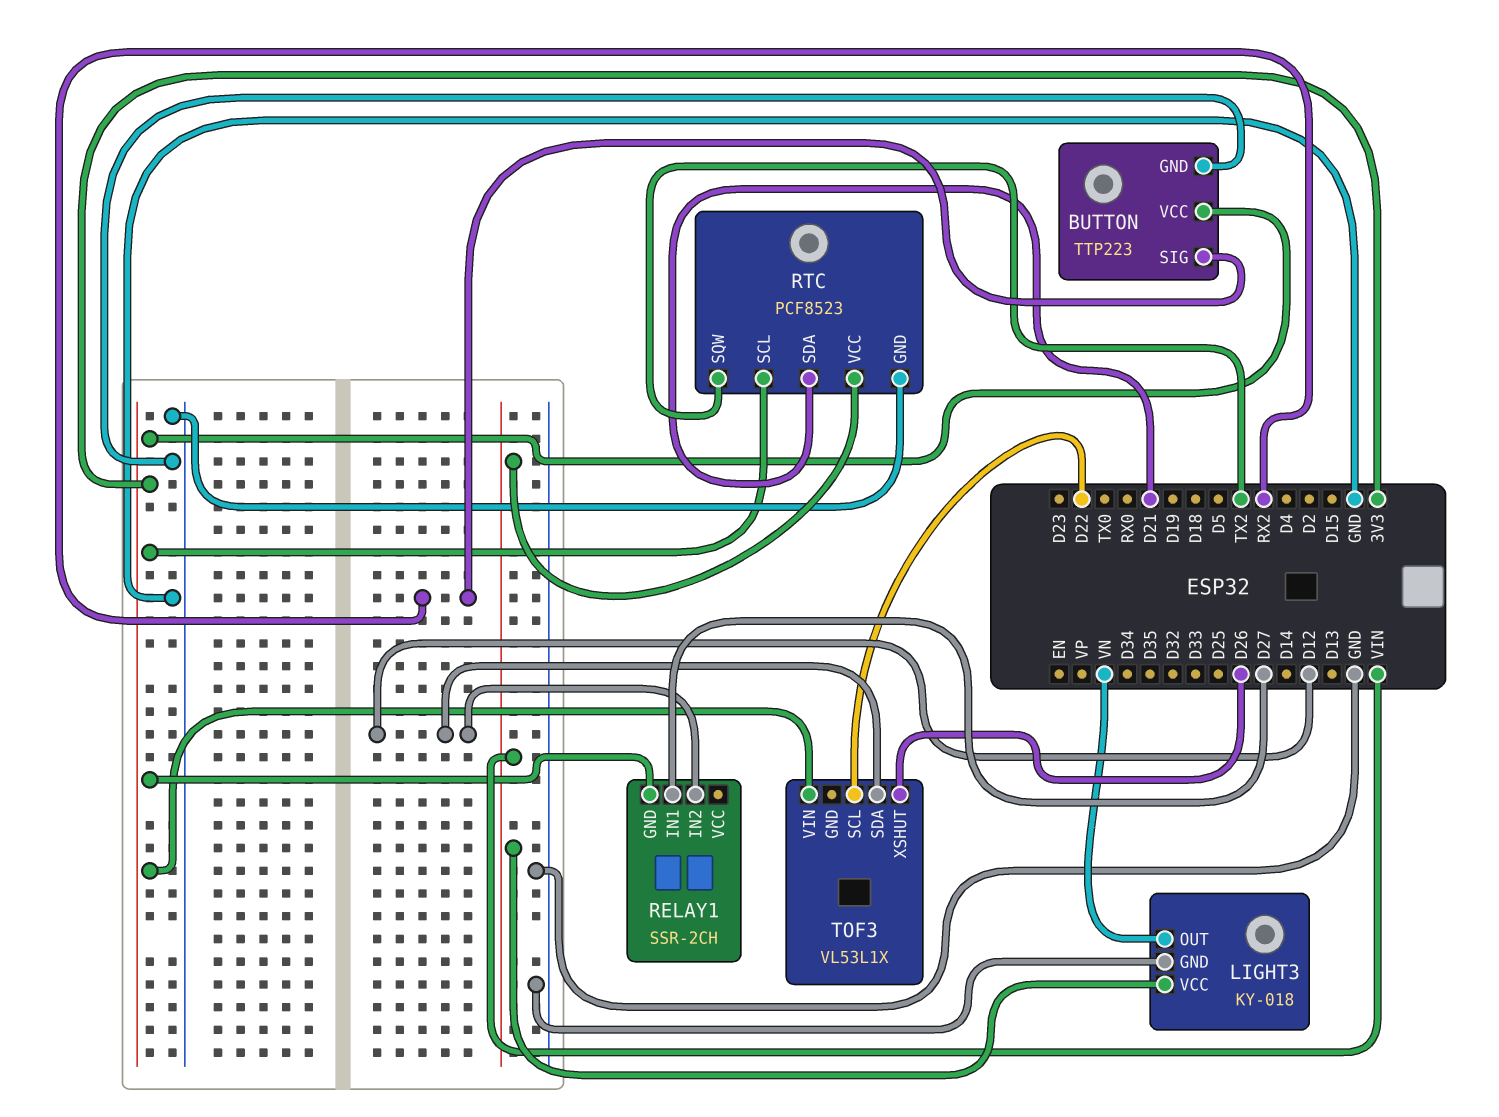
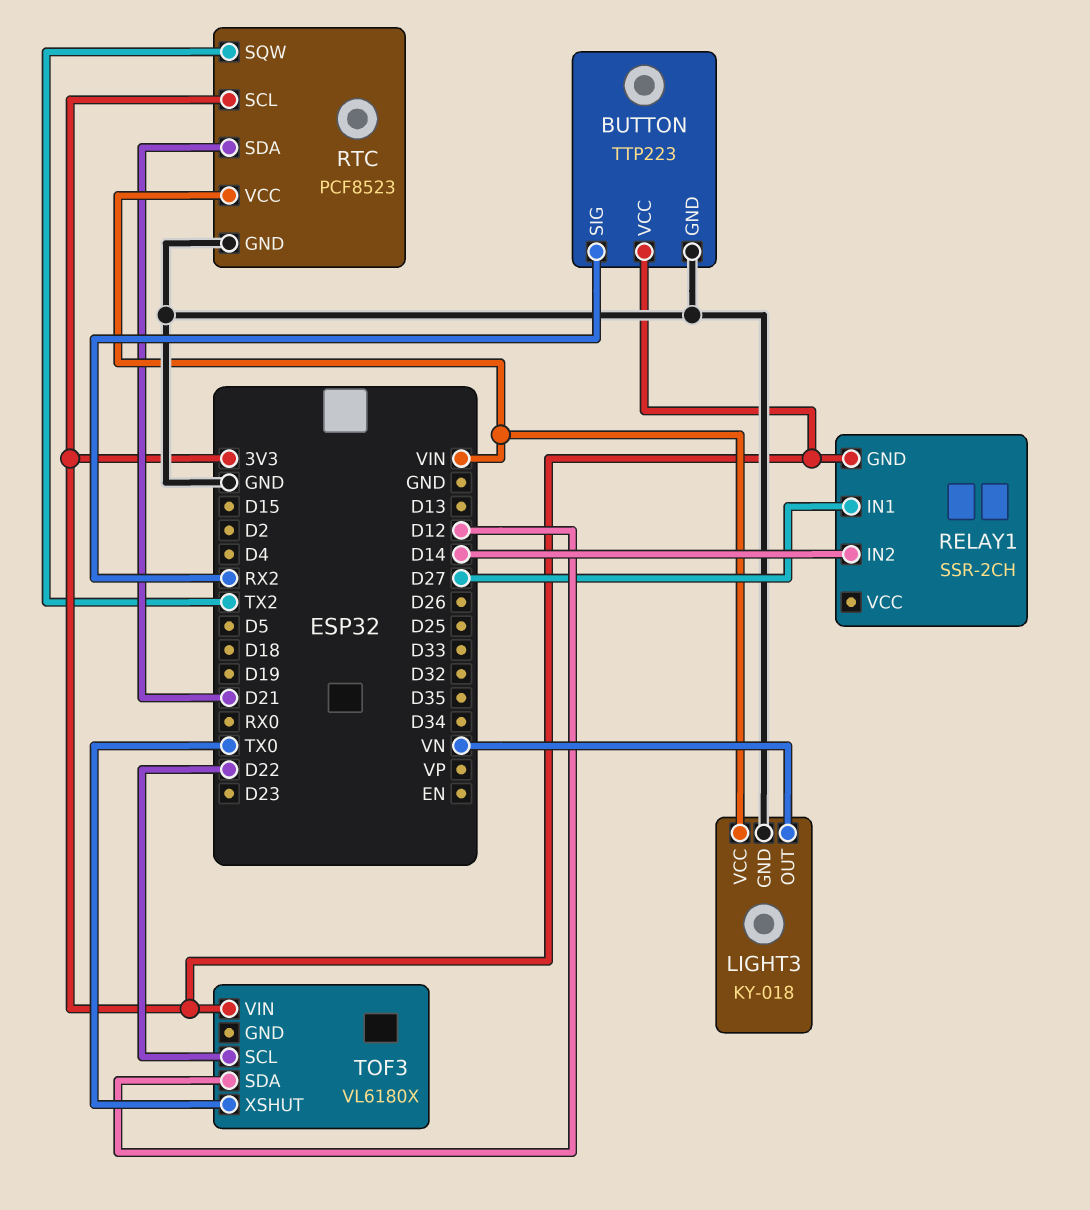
RELAY1 pin IN2: D12 -> D14
TOF3: VL53L1X -> VL6180X
TOF3 pin XSHUT: D26 -> TX0

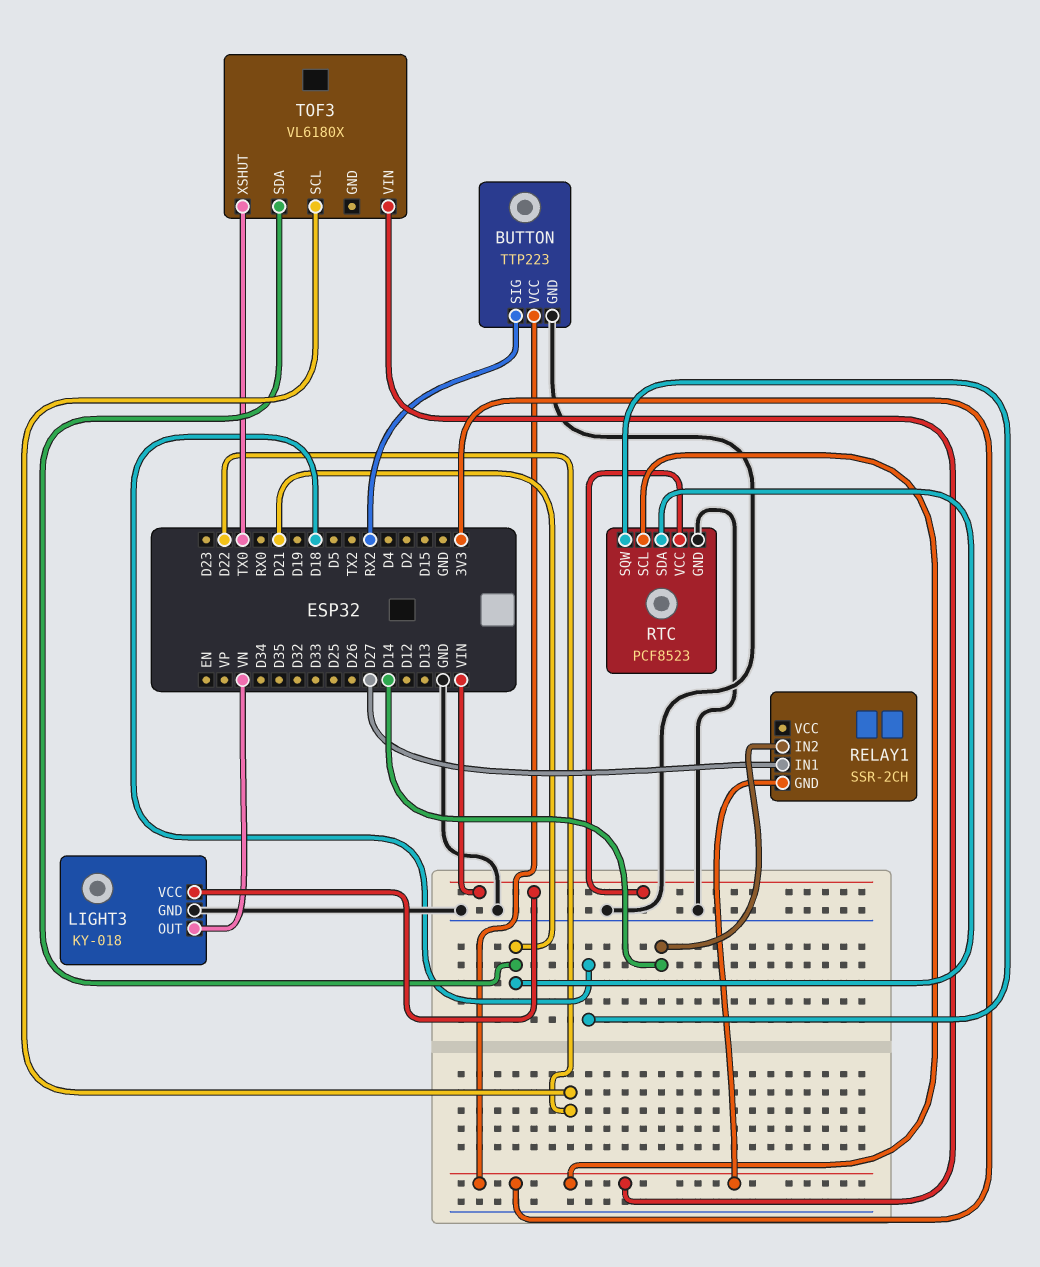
RTC pin SQW: TX2 -> D18
TOF3 pin SDA: D12 -> D21

